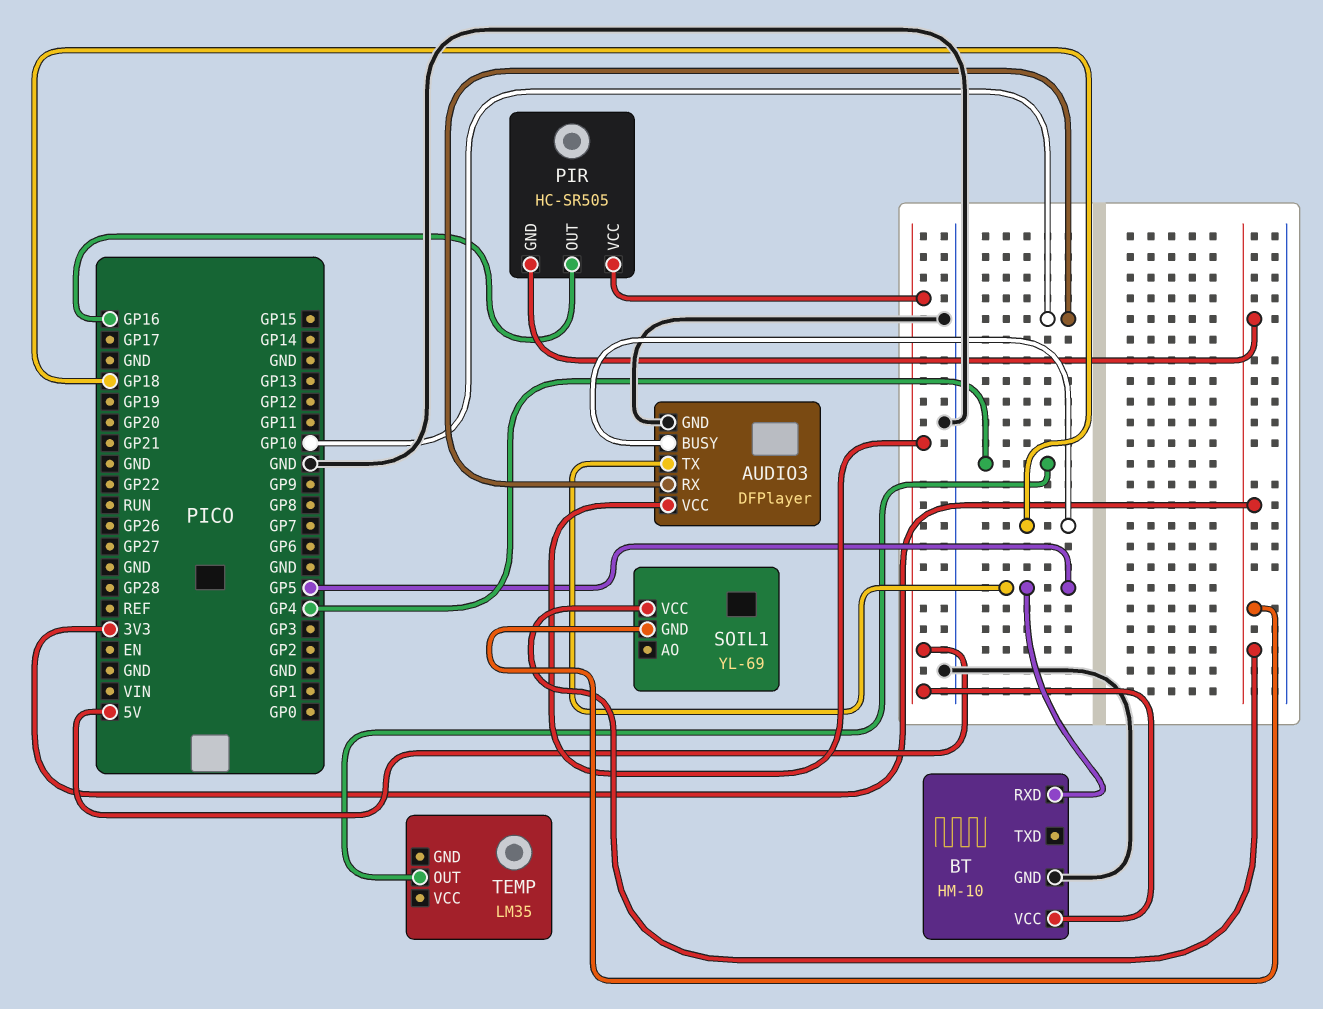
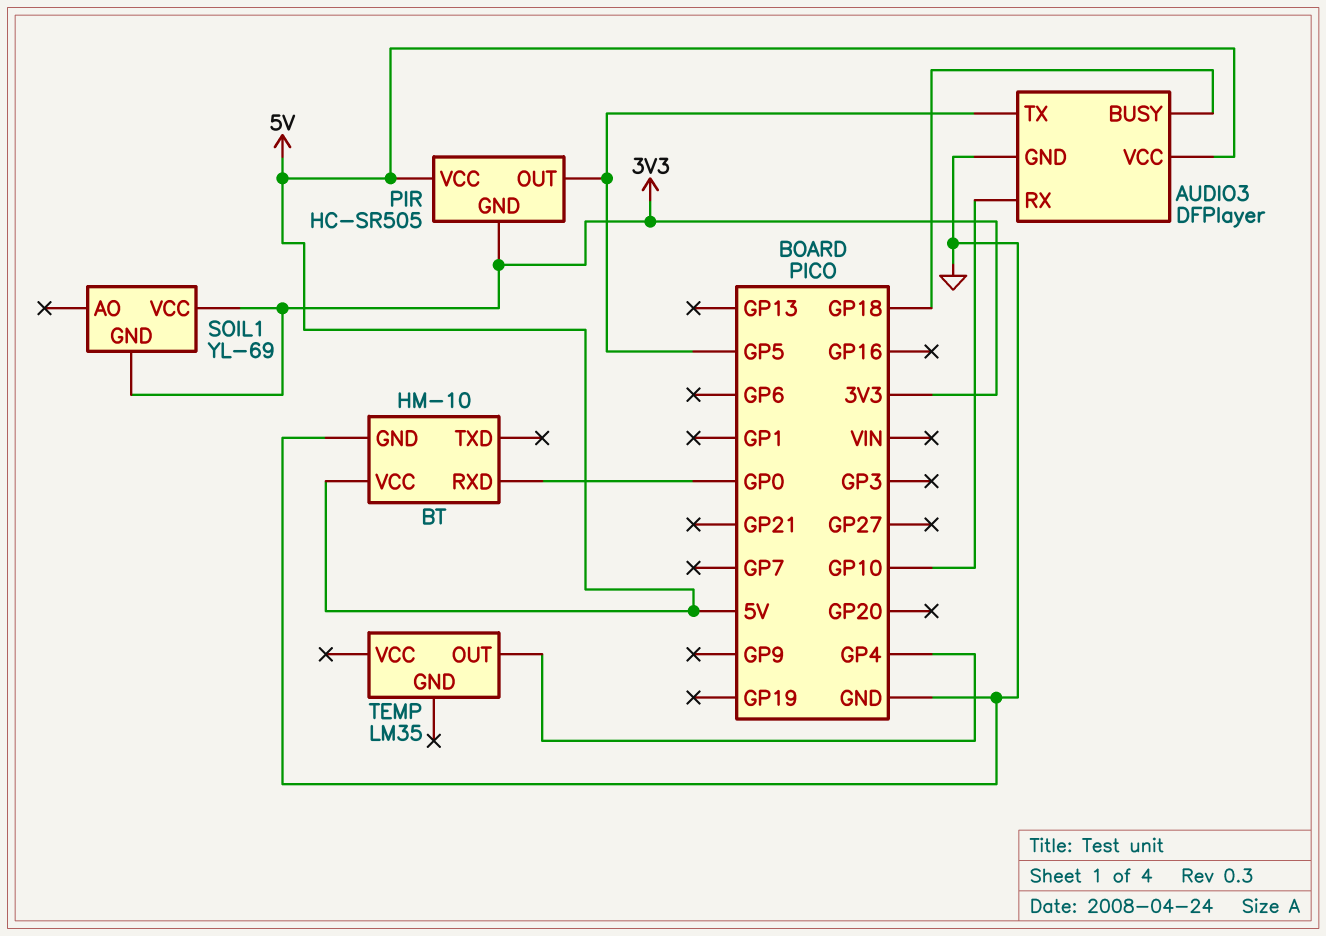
BT pin RXD: GP5 -> GP0
PIR pin OUT: GP16 -> GP5

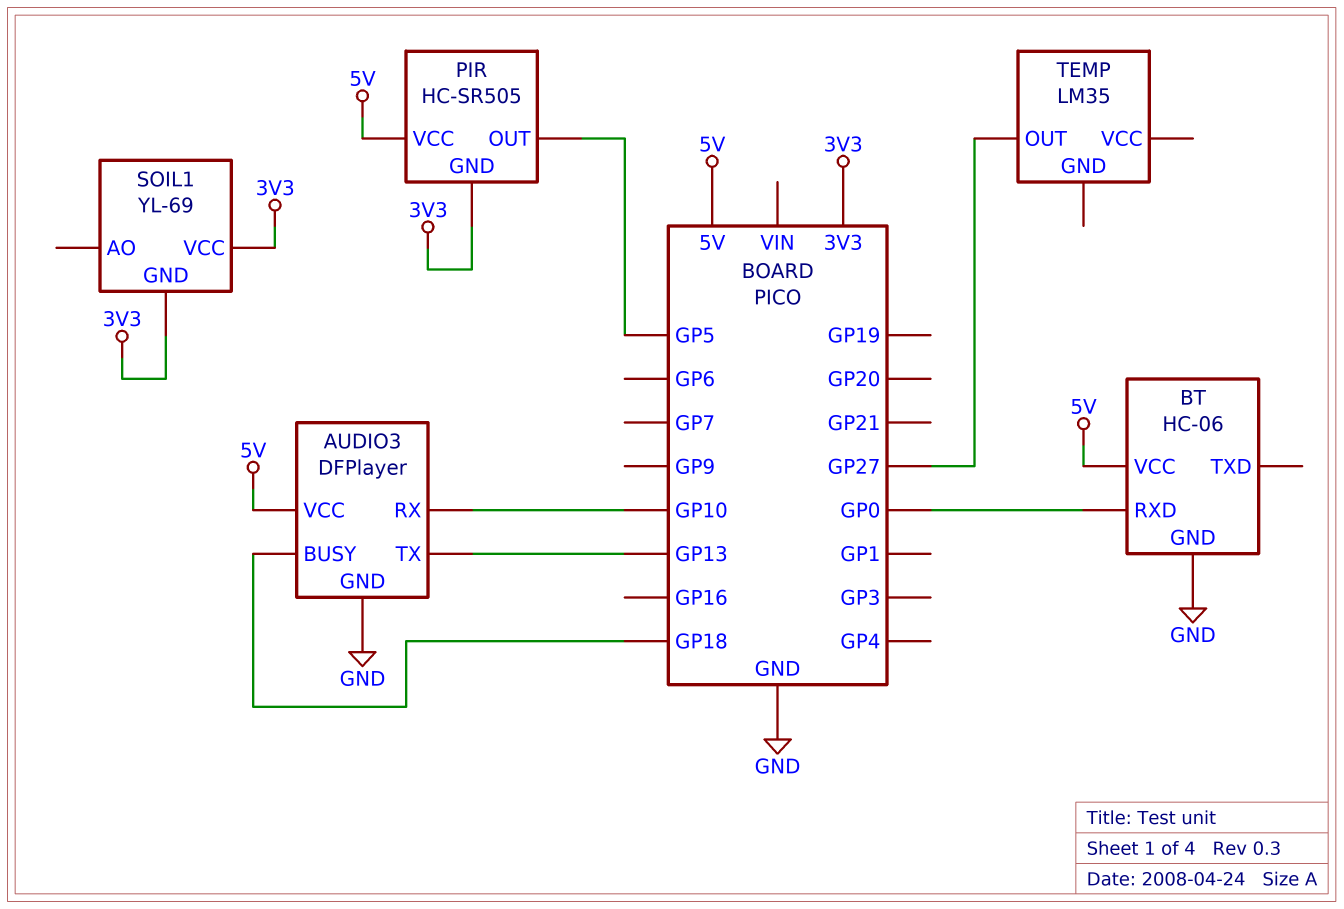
AUDIO3 pin TX: GP5 -> GP13
BT: HM-10 -> HC-06
TEMP pin OUT: GP4 -> GP27

